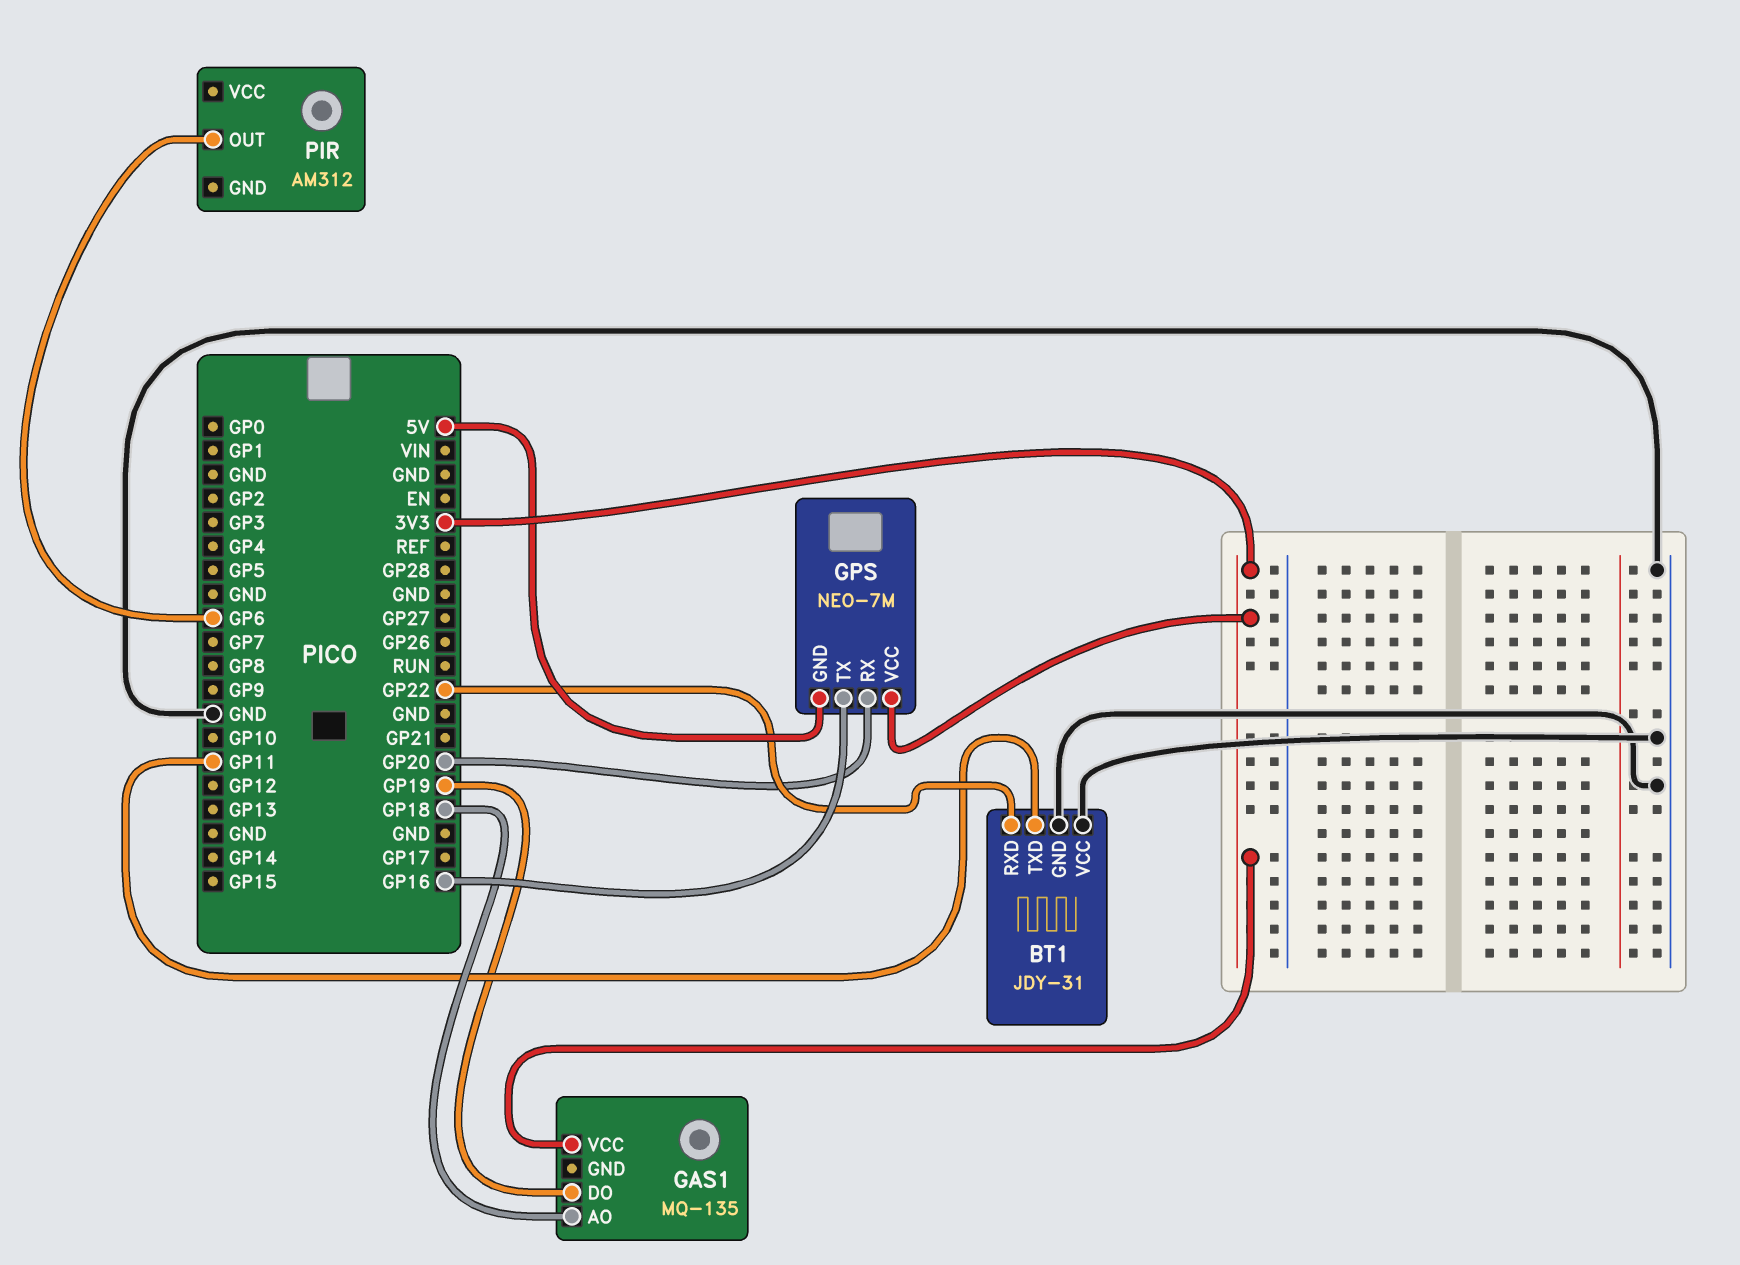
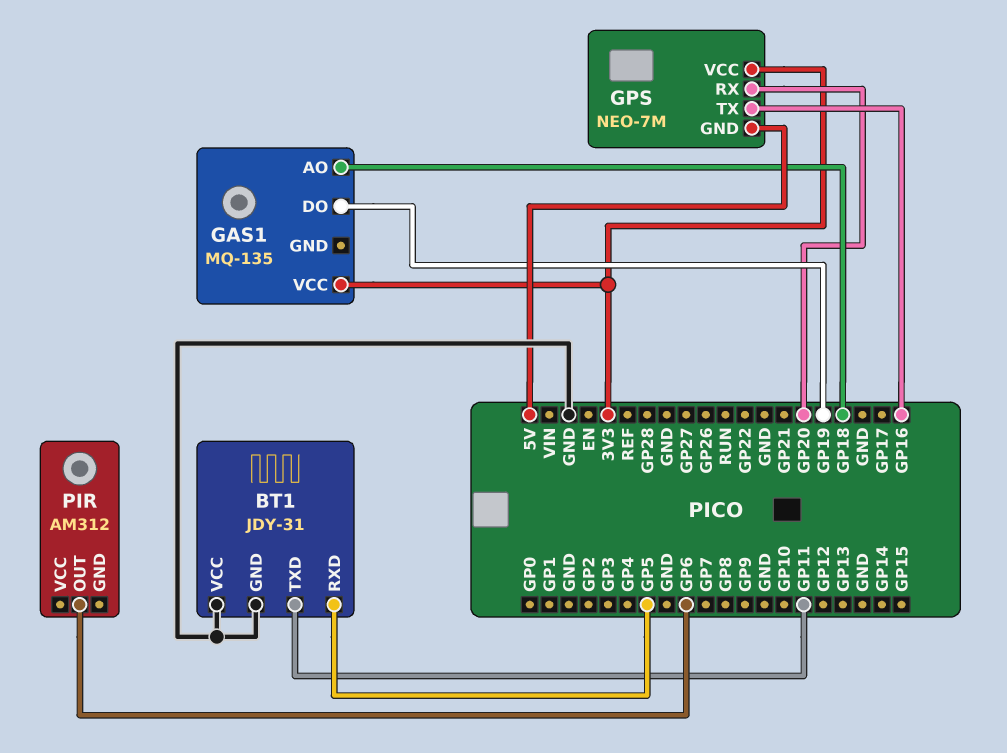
BT1 pin RXD: GP22 -> GP5

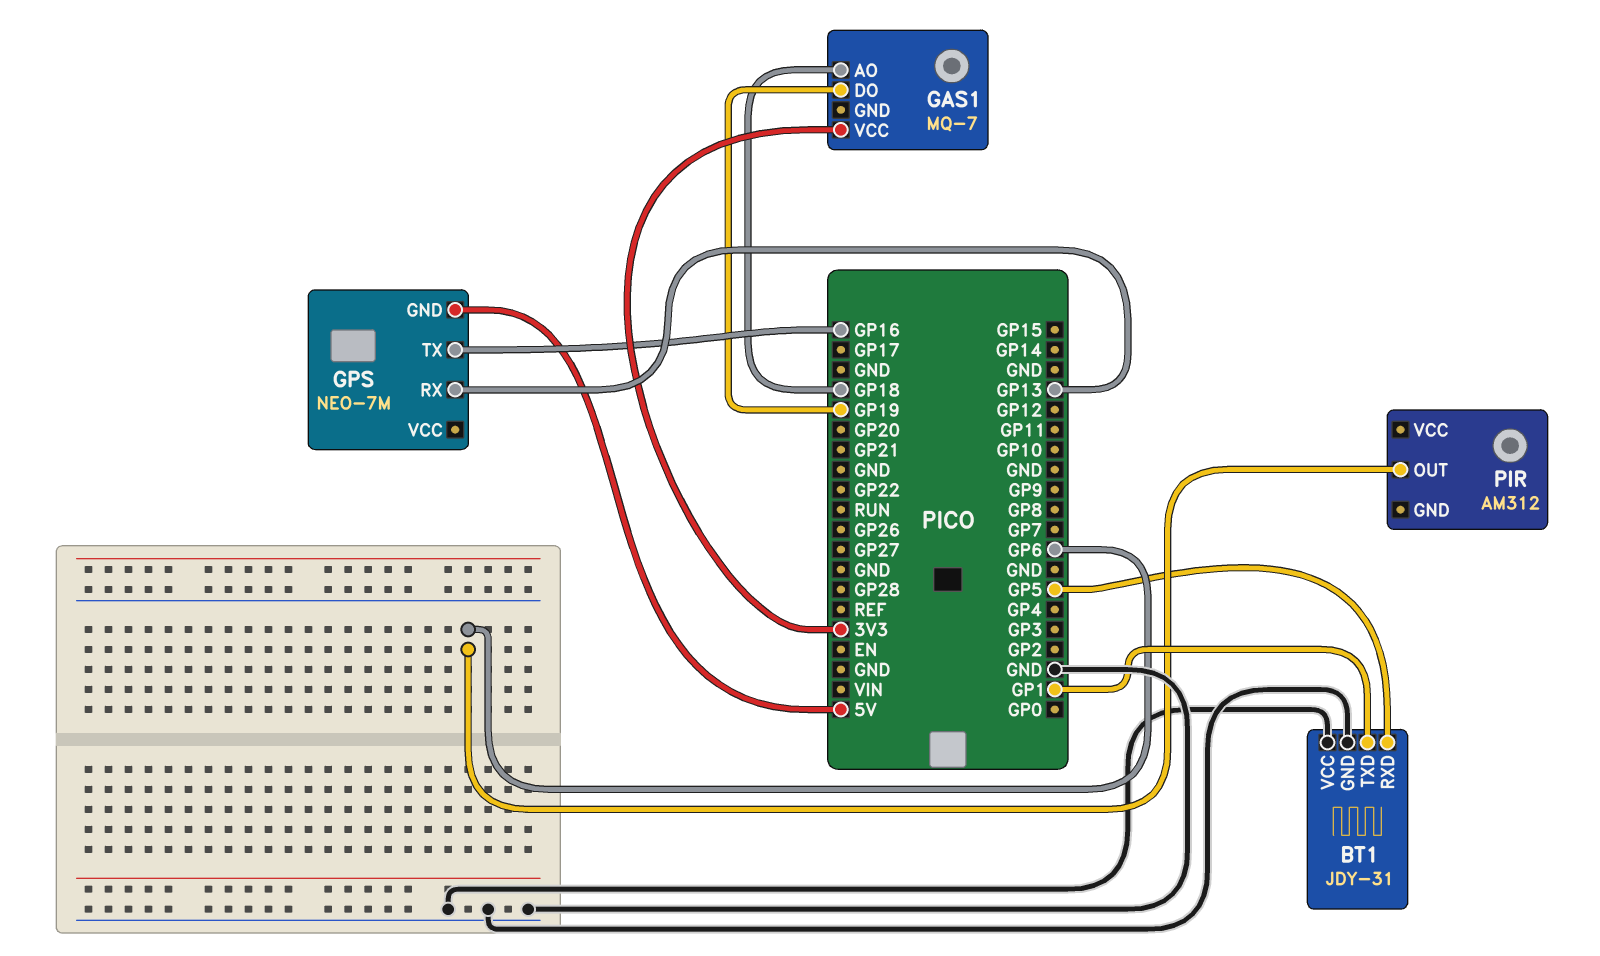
BT1 pin TXD: GP11 -> GP1
GAS1: MQ-135 -> MQ-7
GPS pin RX: GP20 -> GP13
GPS pin VCC: 3V3 -> none

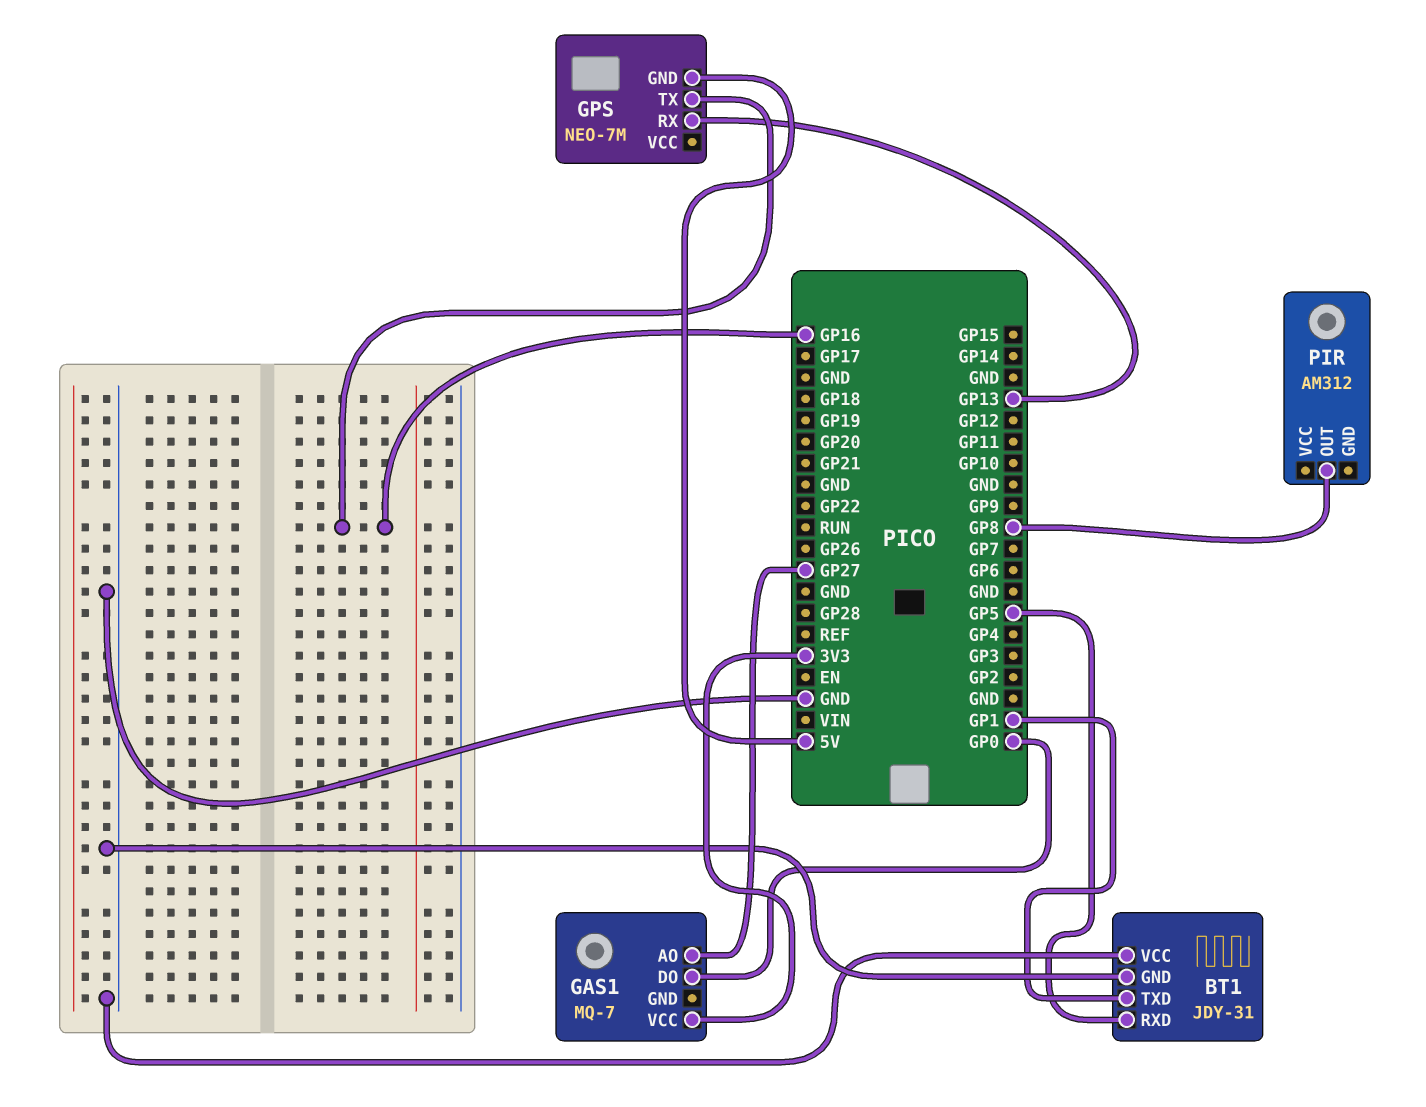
GAS1 pin AO: GP18 -> GP27
GAS1 pin DO: GP19 -> GP0
PIR pin OUT: GP6 -> GP8

